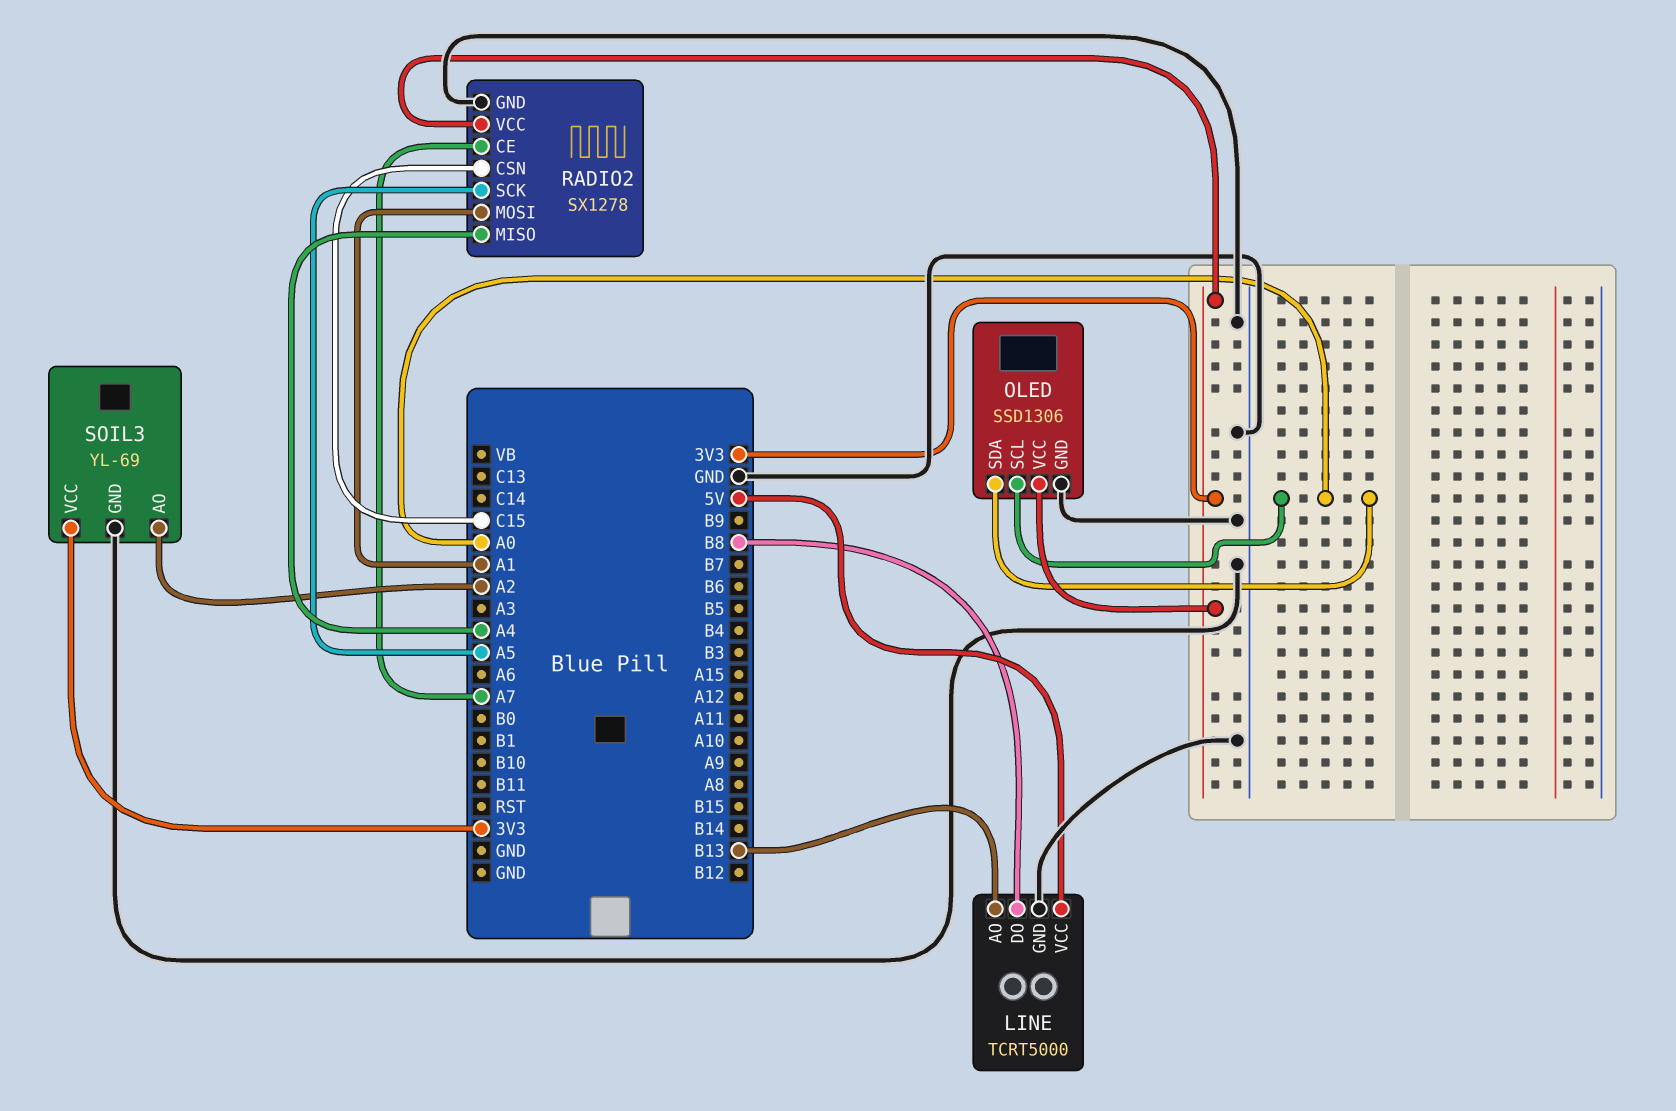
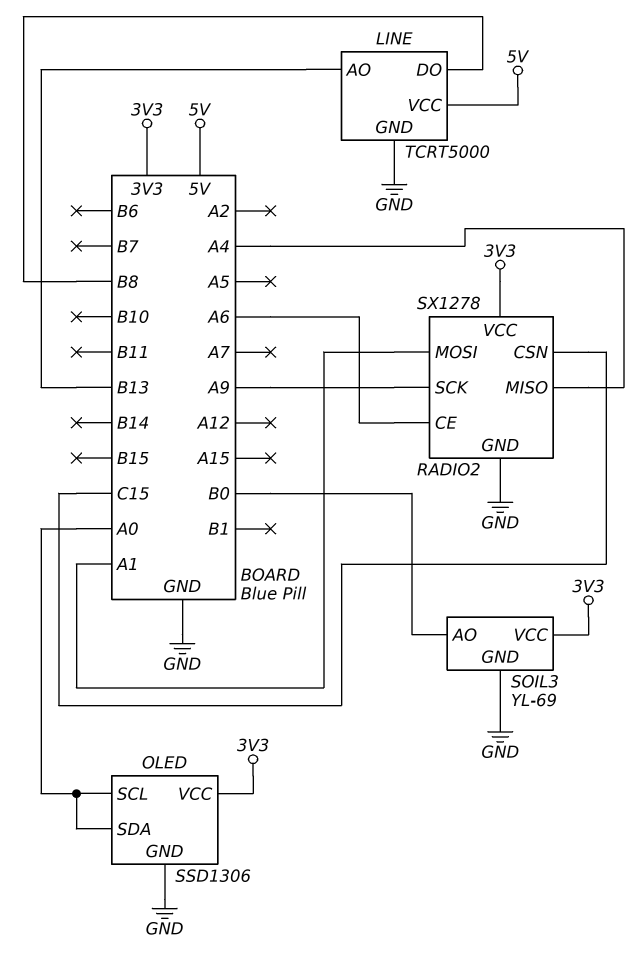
RADIO2 pin CE: A7 -> A6
RADIO2 pin SCK: A5 -> A9
SOIL3 pin AO: A2 -> B0

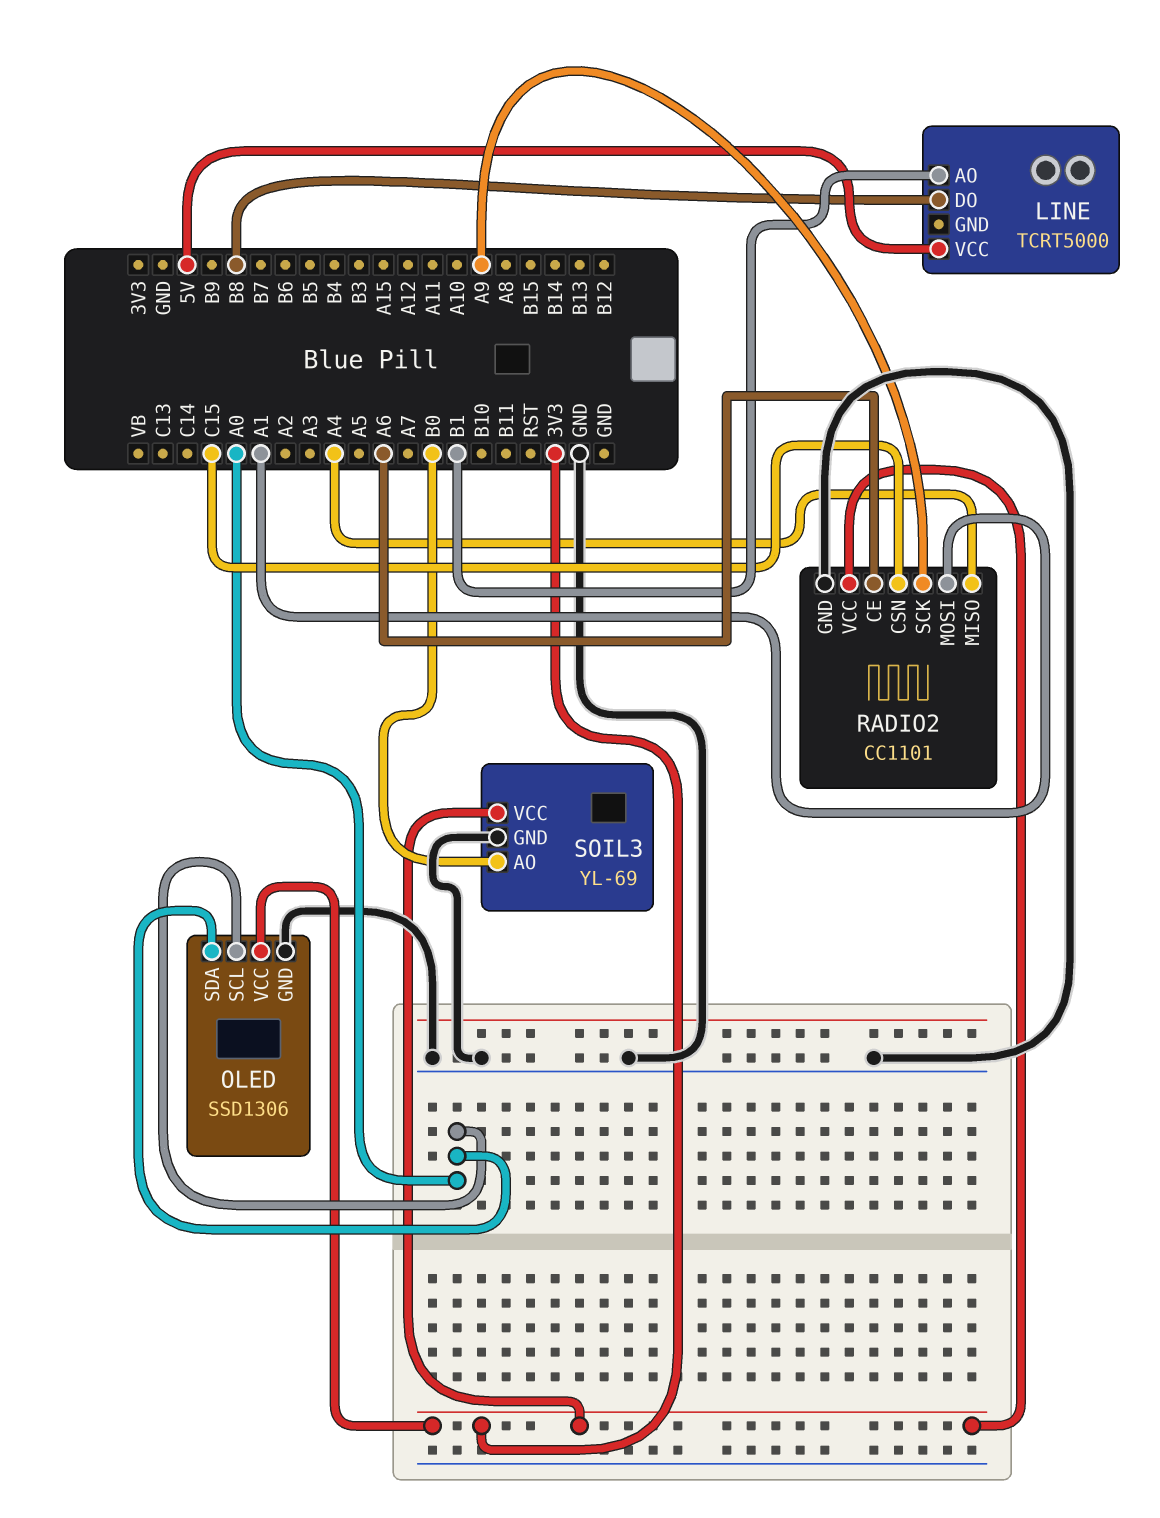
LINE pin AO: B13 -> B1
LINE pin GND: GND -> none
RADIO2: SX1278 -> CC1101

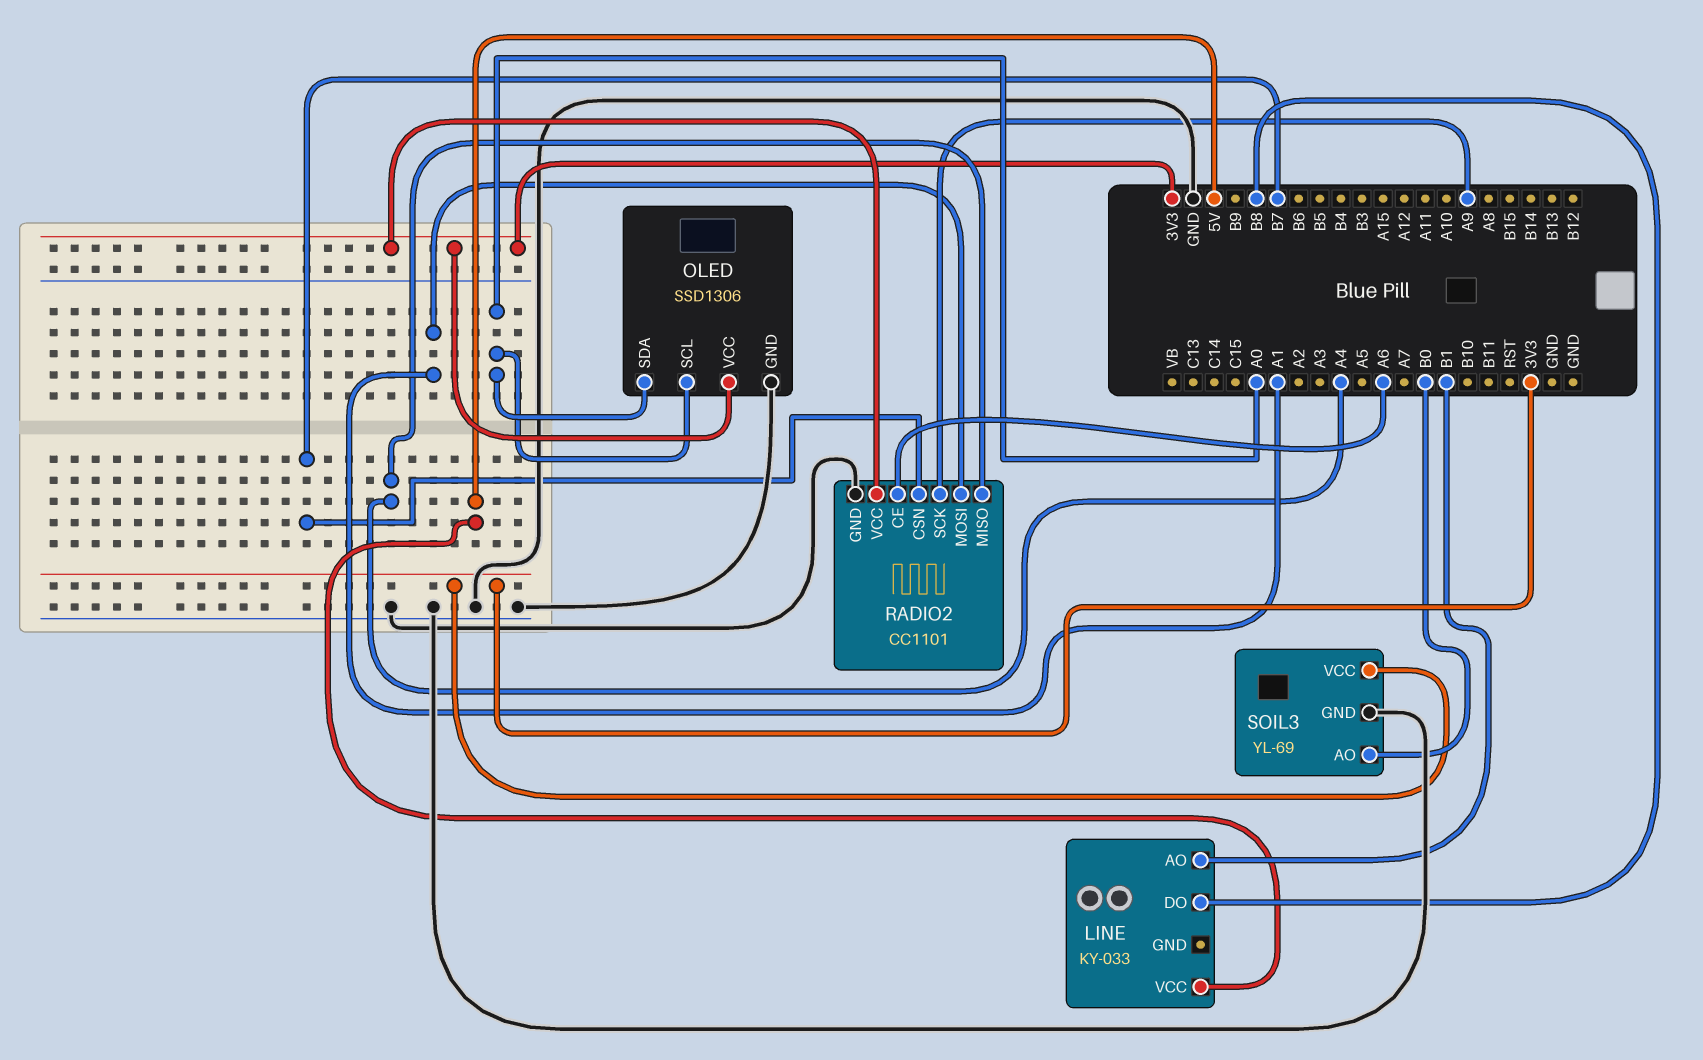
LINE: TCRT5000 -> KY-033
RADIO2 pin CSN: C15 -> B7

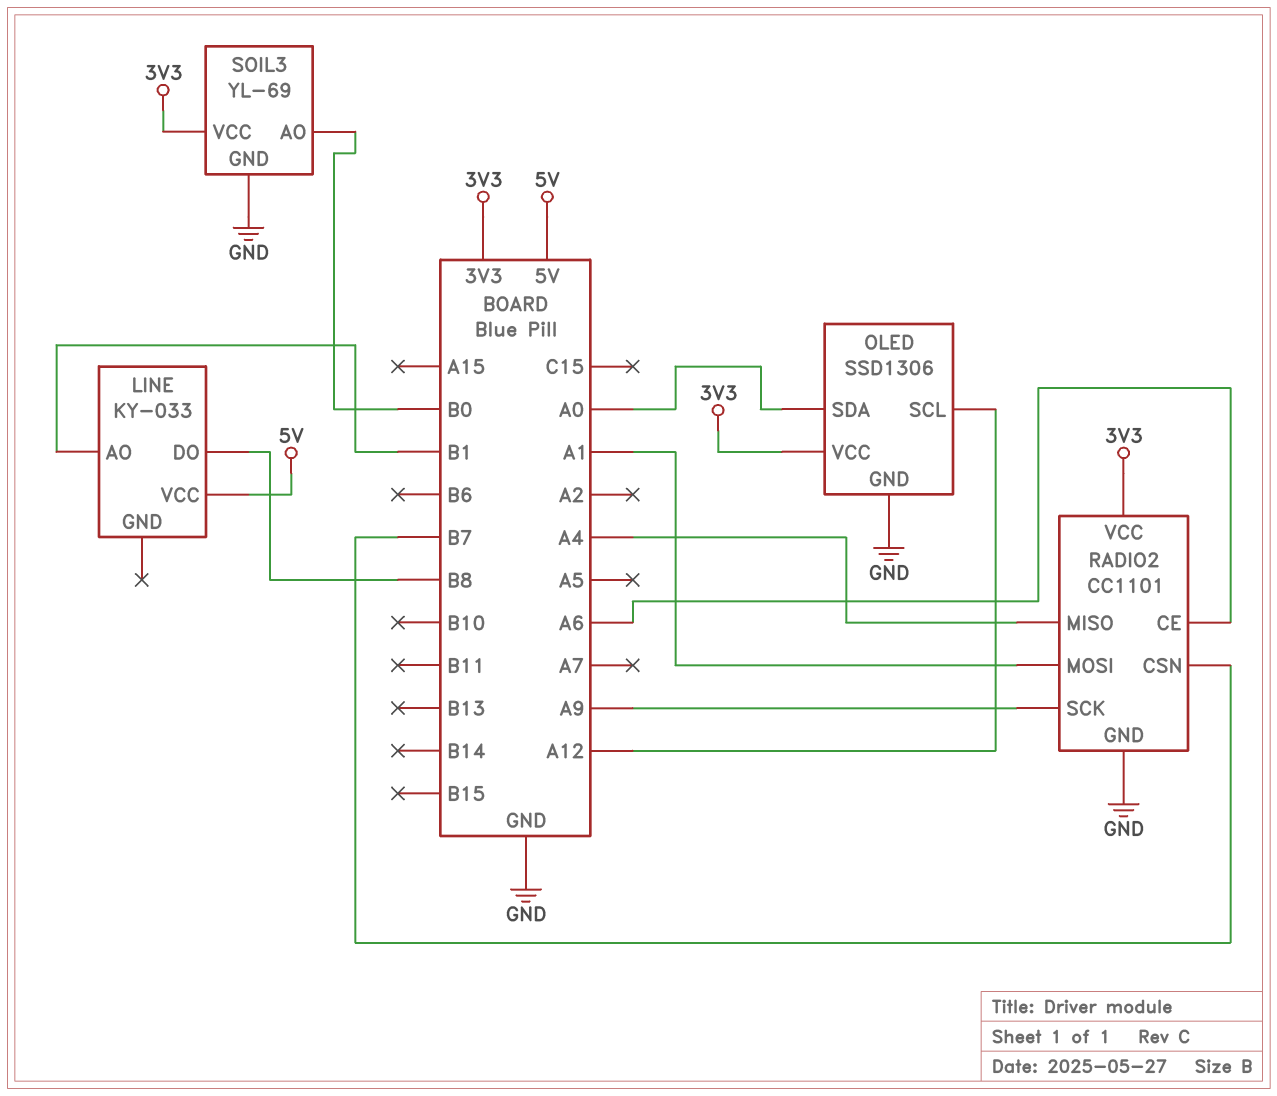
OLED pin SCL: A0 -> A12

